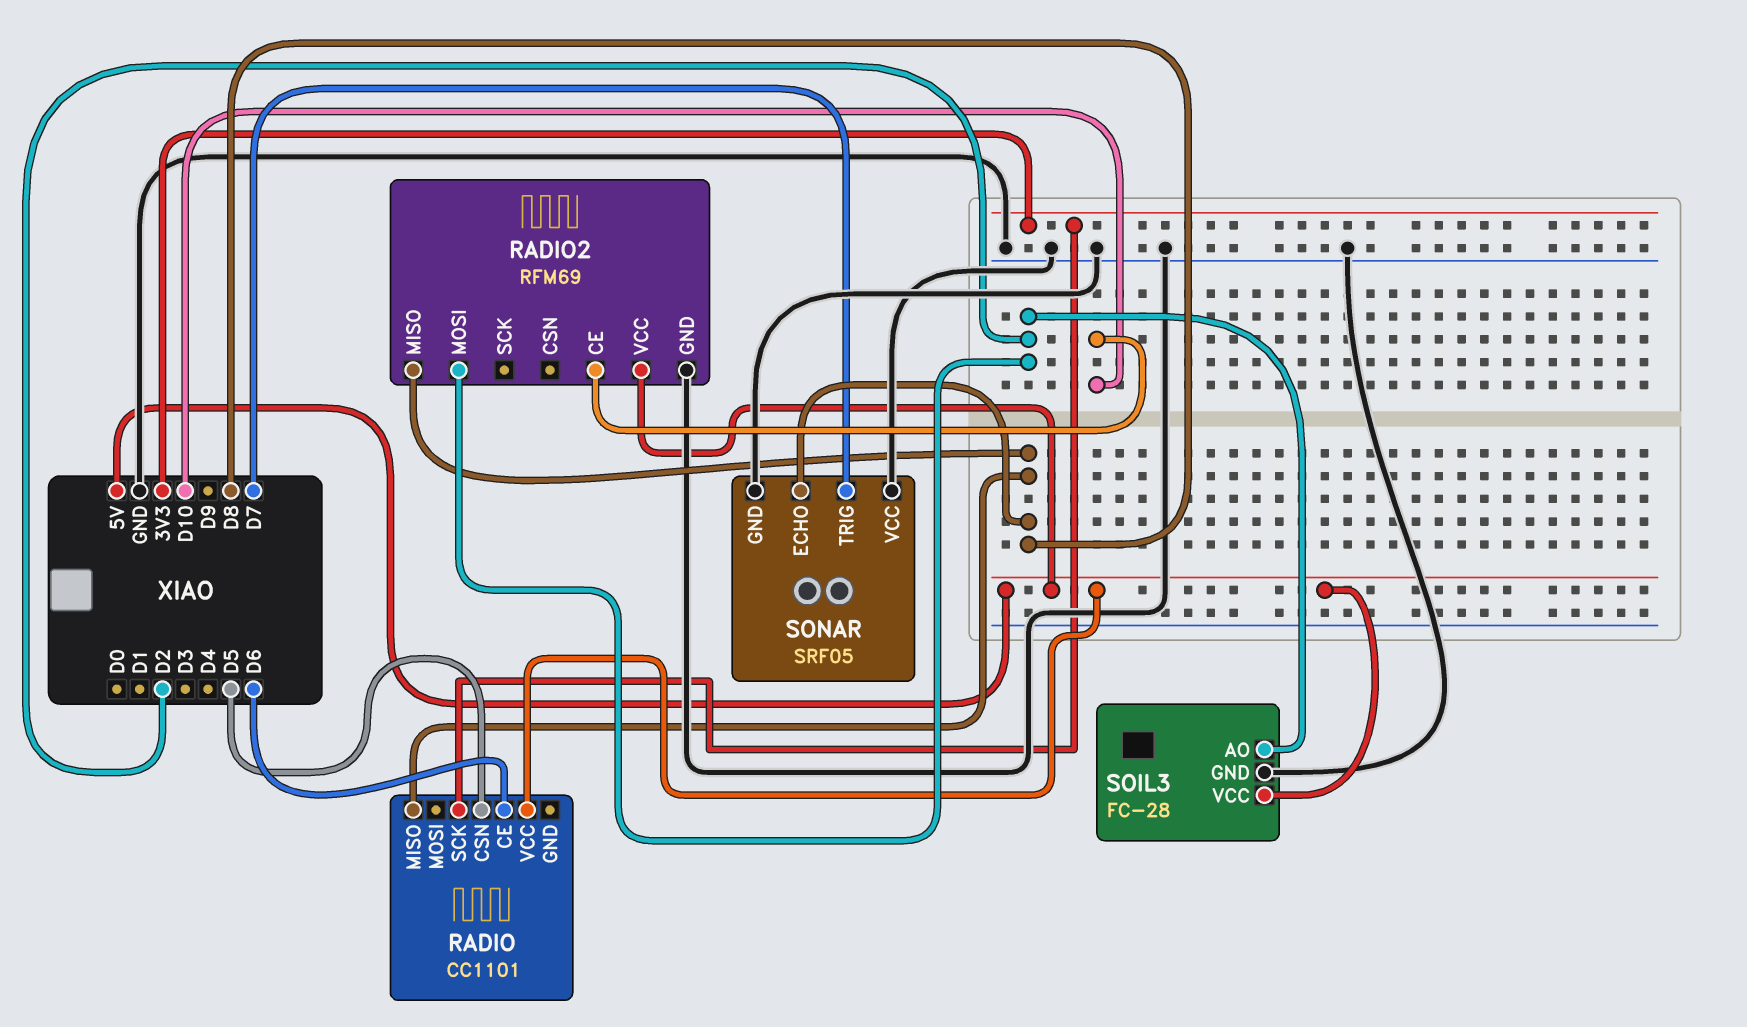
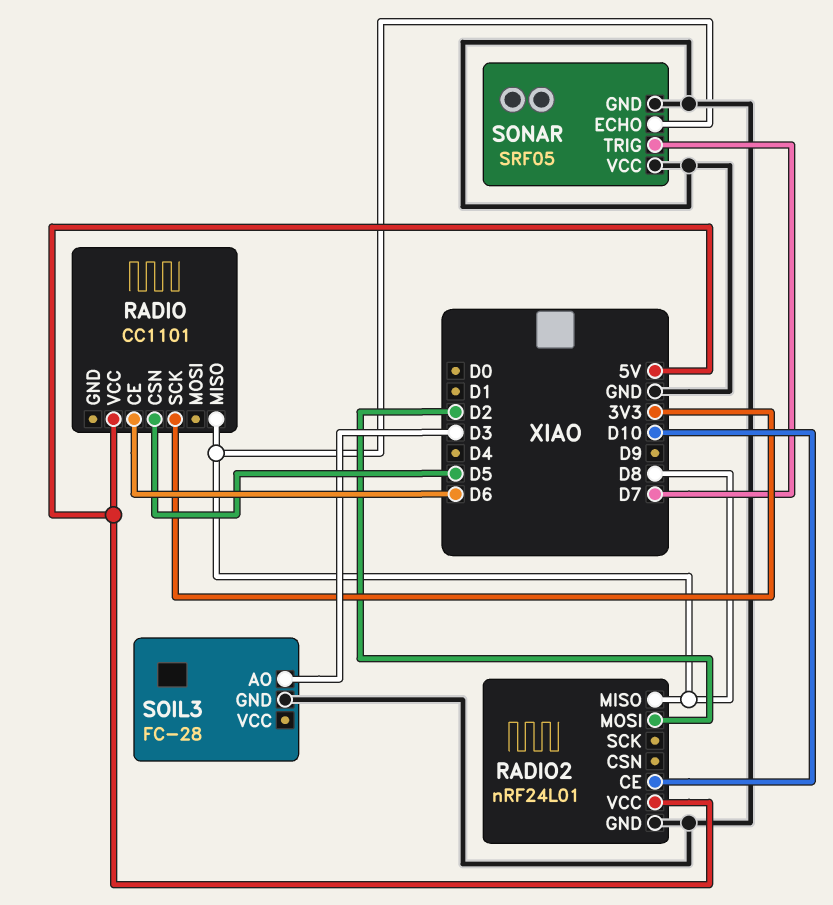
RADIO2: RFM69 -> nRF24L01
SOIL3 pin AO: D2 -> D3
SOIL3 pin VCC: 5V -> none

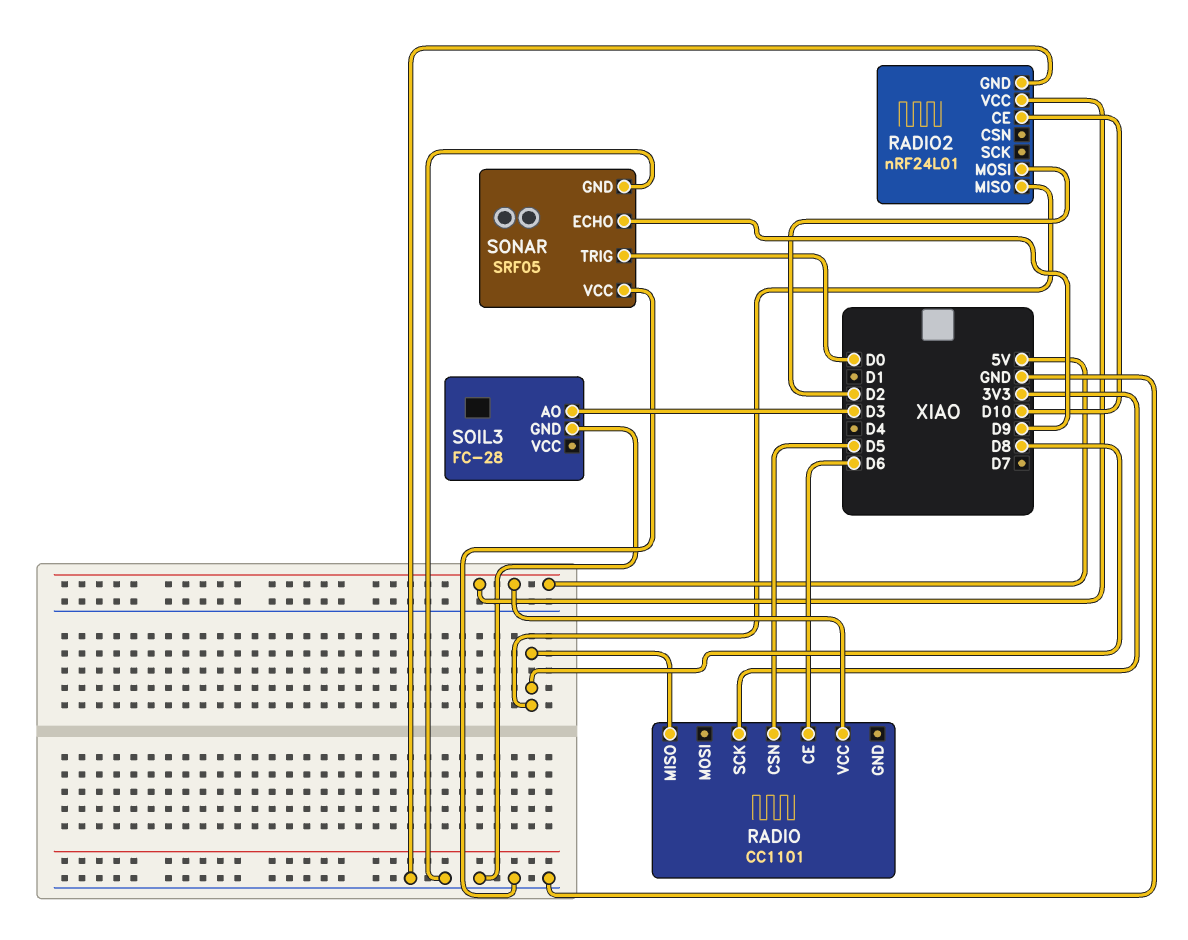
SONAR pin ECHO: D8 -> D9
SONAR pin TRIG: D7 -> D0

